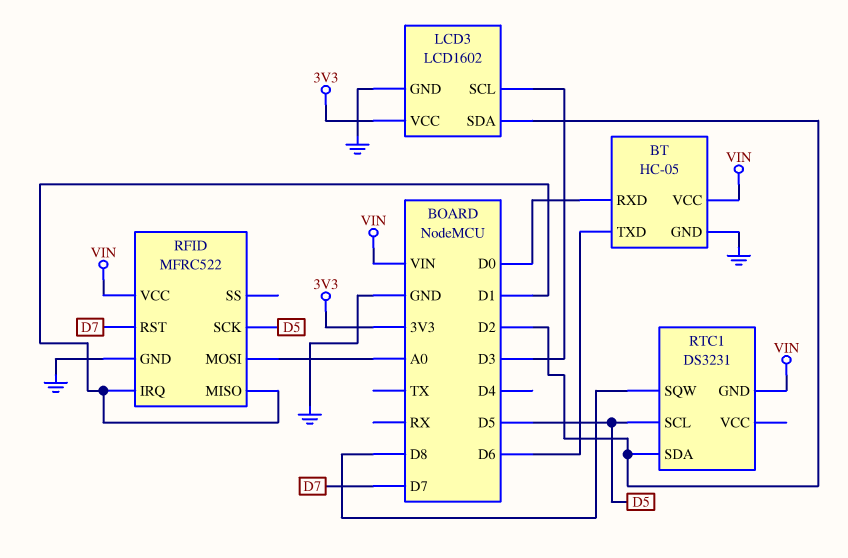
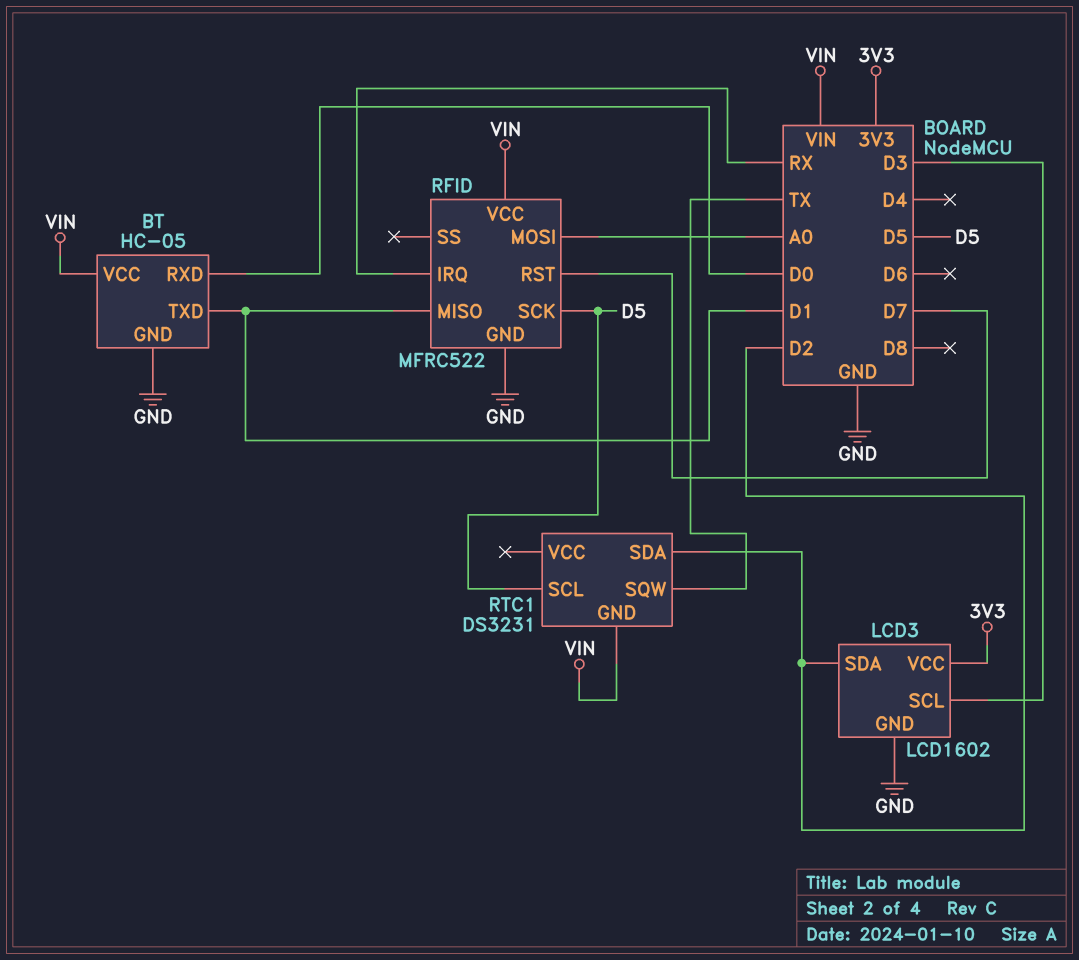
BT pin TXD: D6 -> D1
RFID pin IRQ: D1 -> RX
RTC1 pin SQW: D8 -> TX

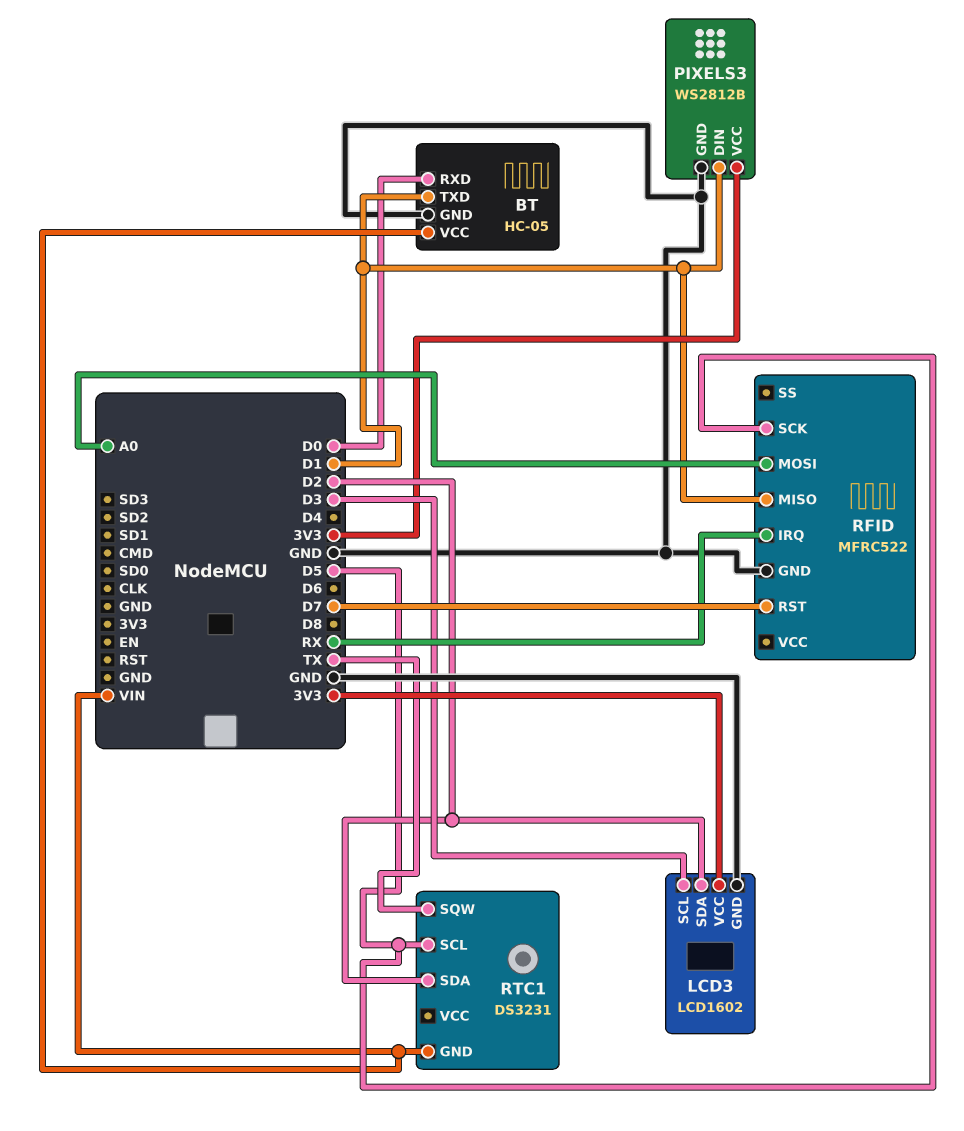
PIXELS3: none -> WS2812B
PIXELS3 pin DIN: none -> D1
PIXELS3 pin GND: none -> GND
PIXELS3 pin VCC: none -> 3V3
RFID pin VCC: VIN -> none

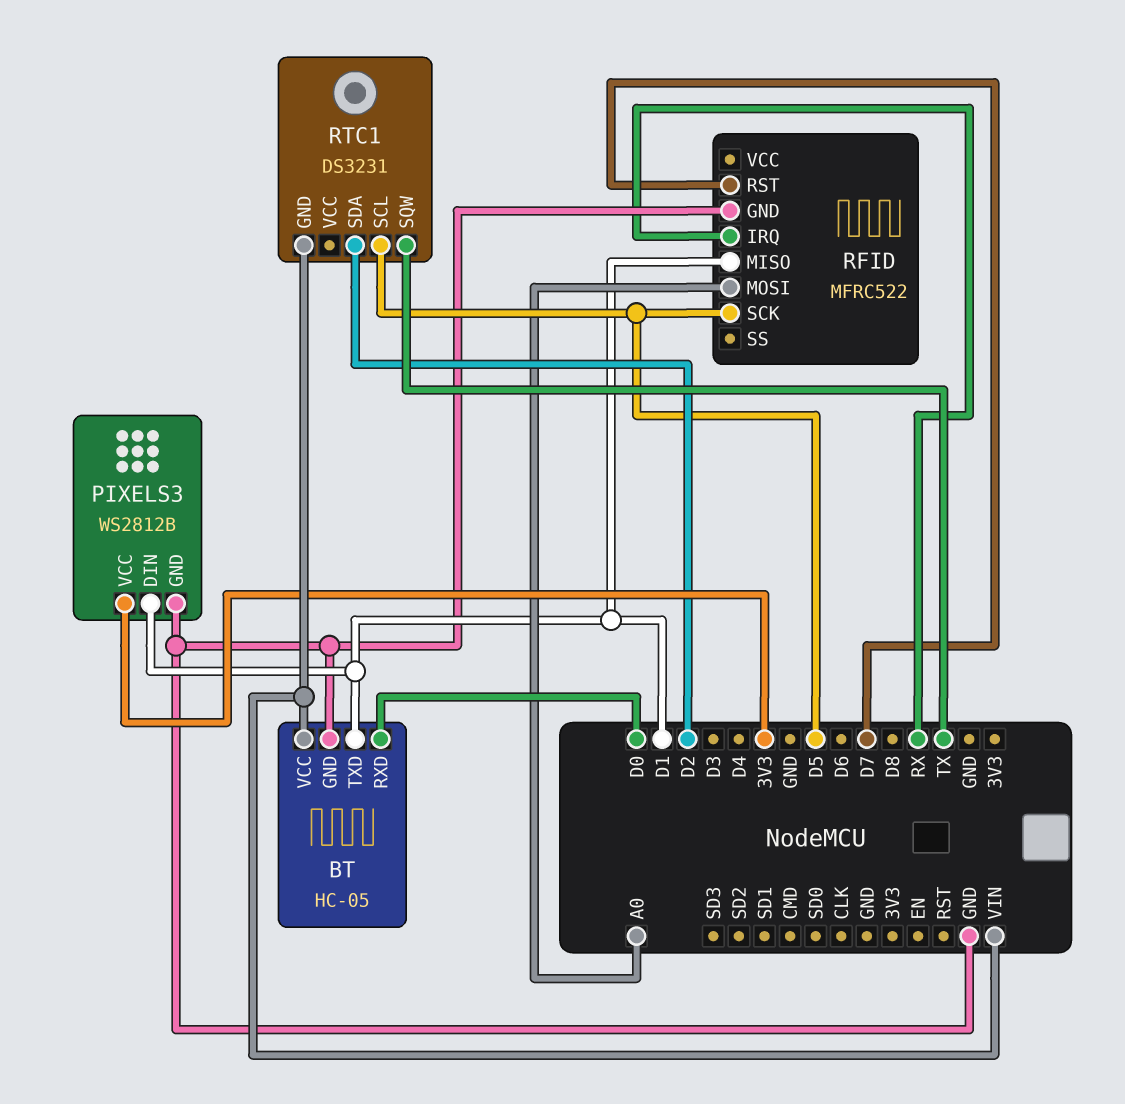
LCD3: LCD1602 -> none
LCD3 pin GND: GND -> none
LCD3 pin SCL: D3 -> none
LCD3 pin SDA: D2 -> none
LCD3 pin VCC: 3V3 -> none

